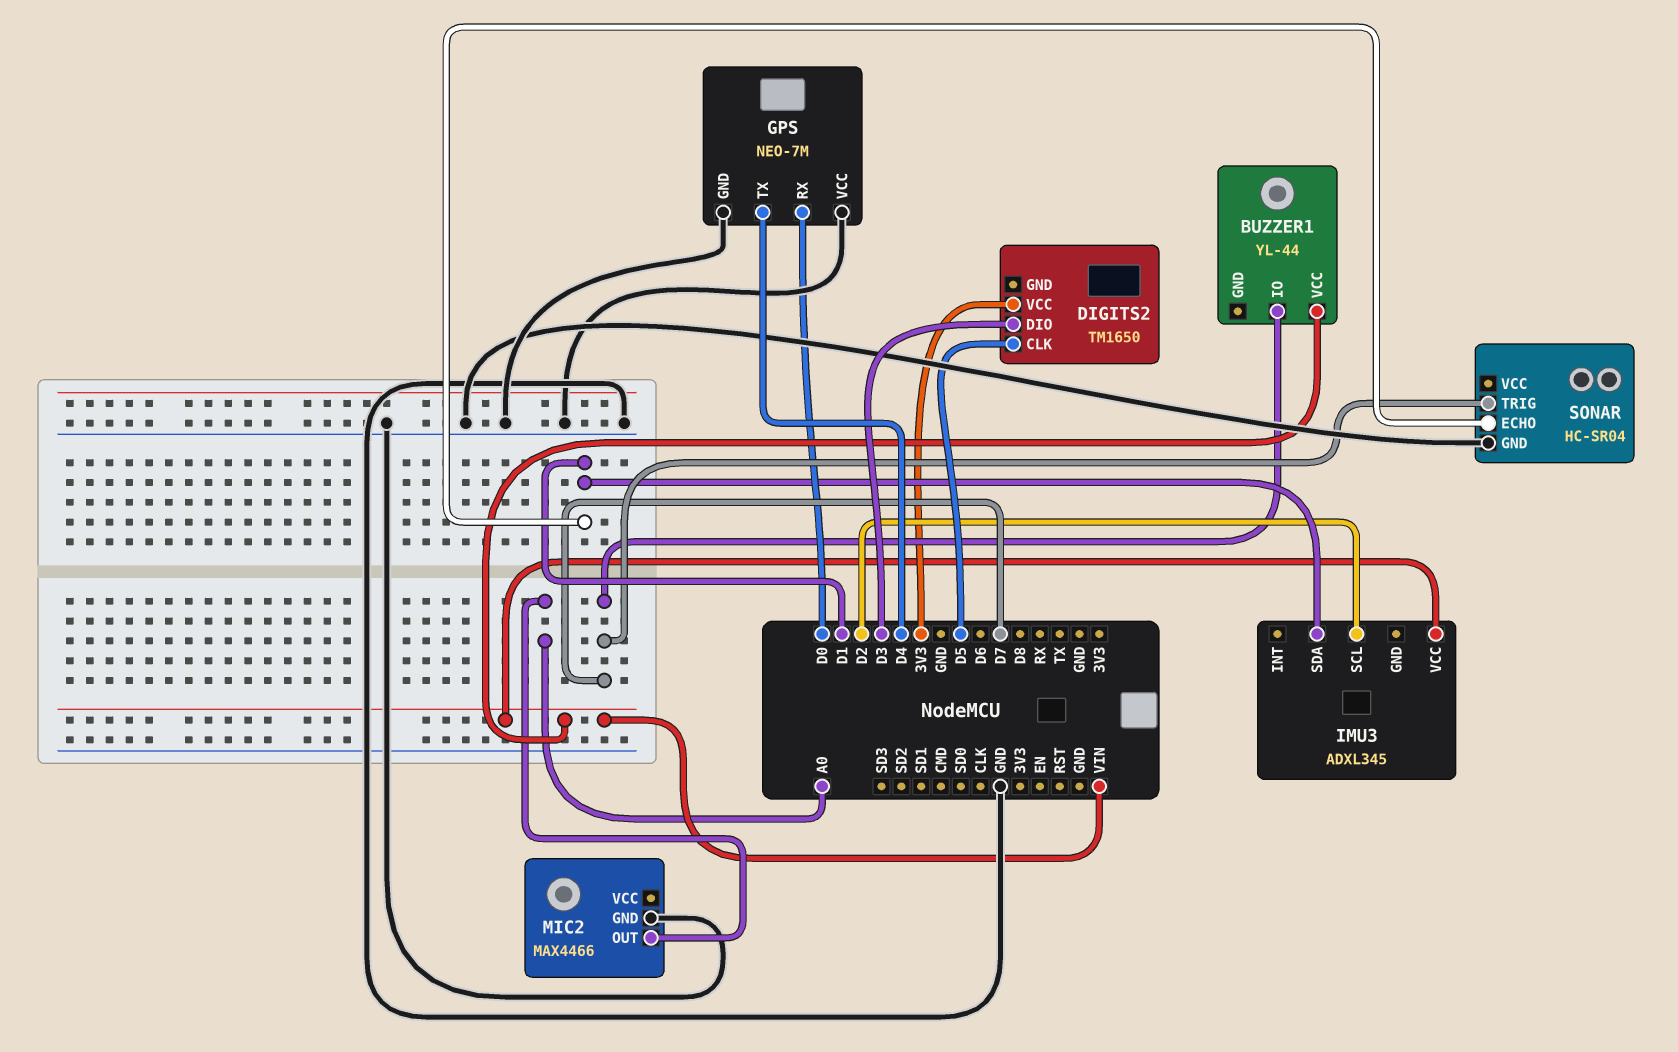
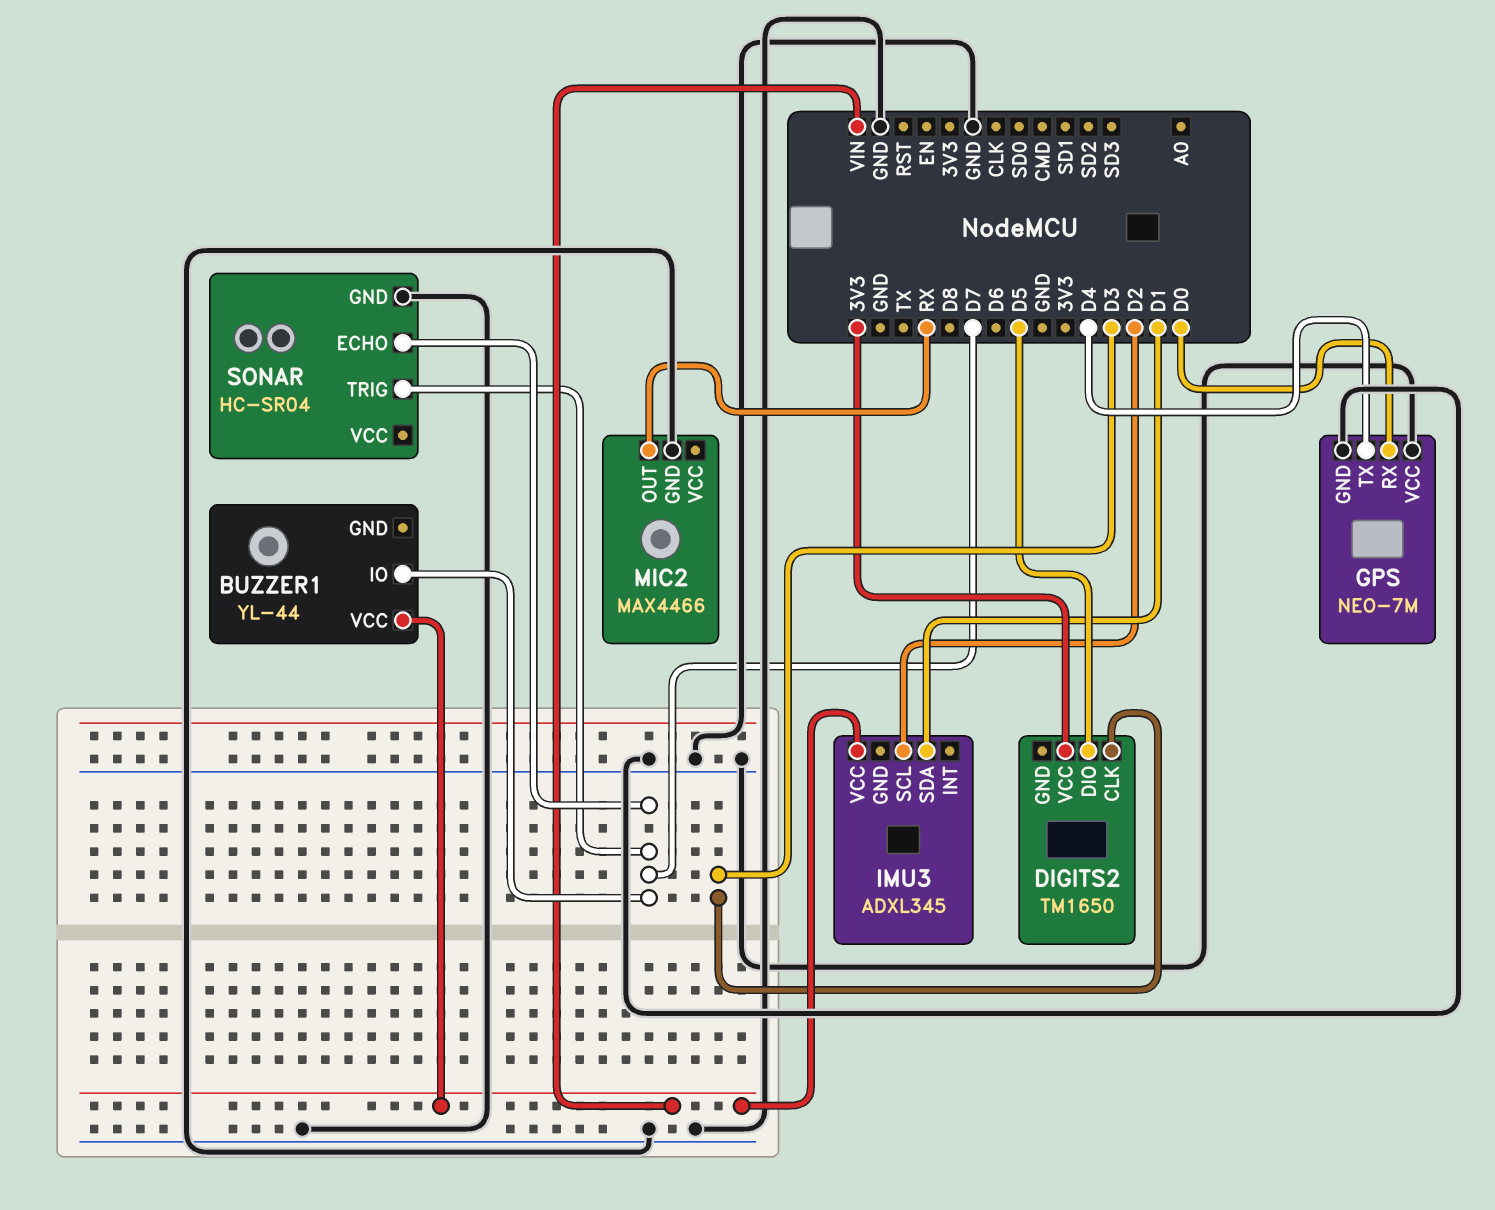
DIGITS2 pin CLK: D5 -> D3
DIGITS2 pin DIO: D3 -> D5
MIC2 pin OUT: A0 -> RX
SONAR pin ECHO: D1 -> D7

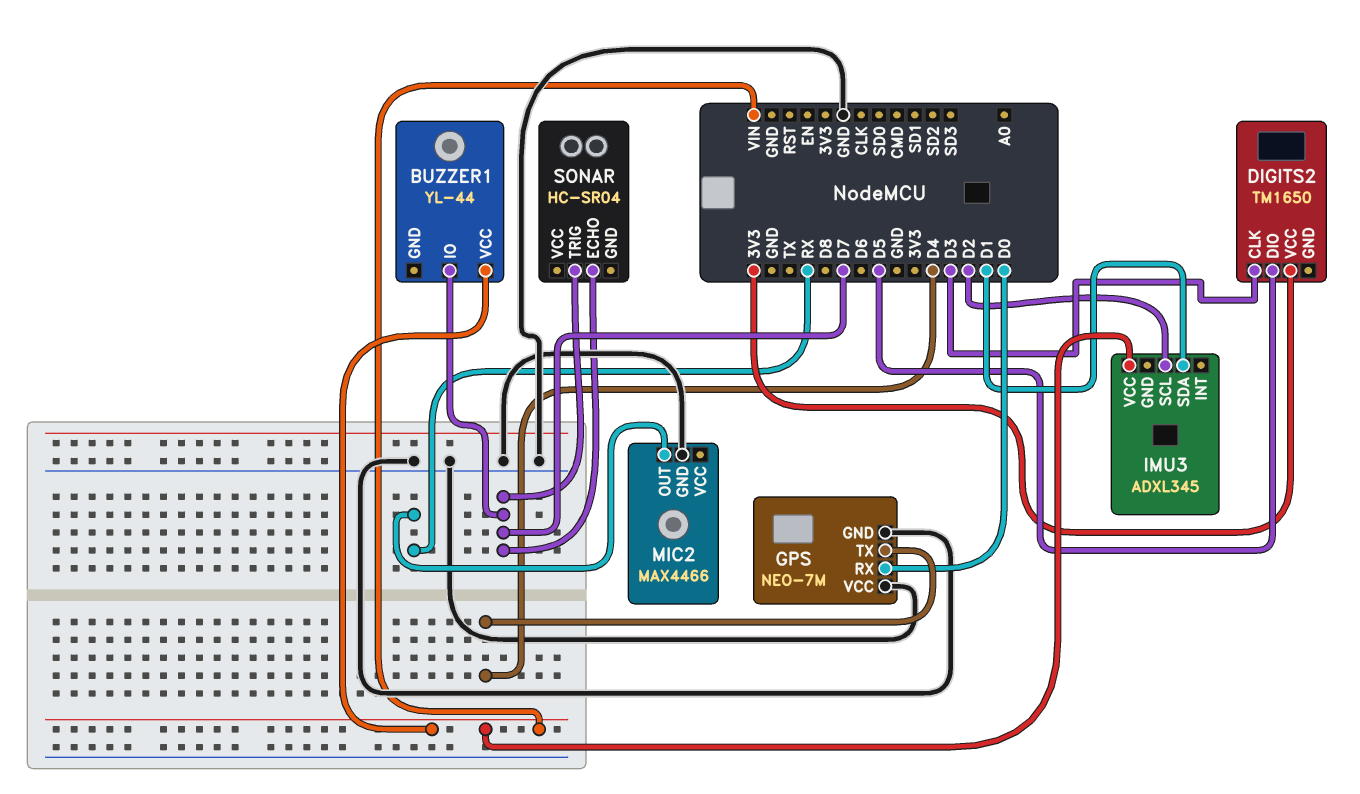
SONAR pin GND: GND -> none

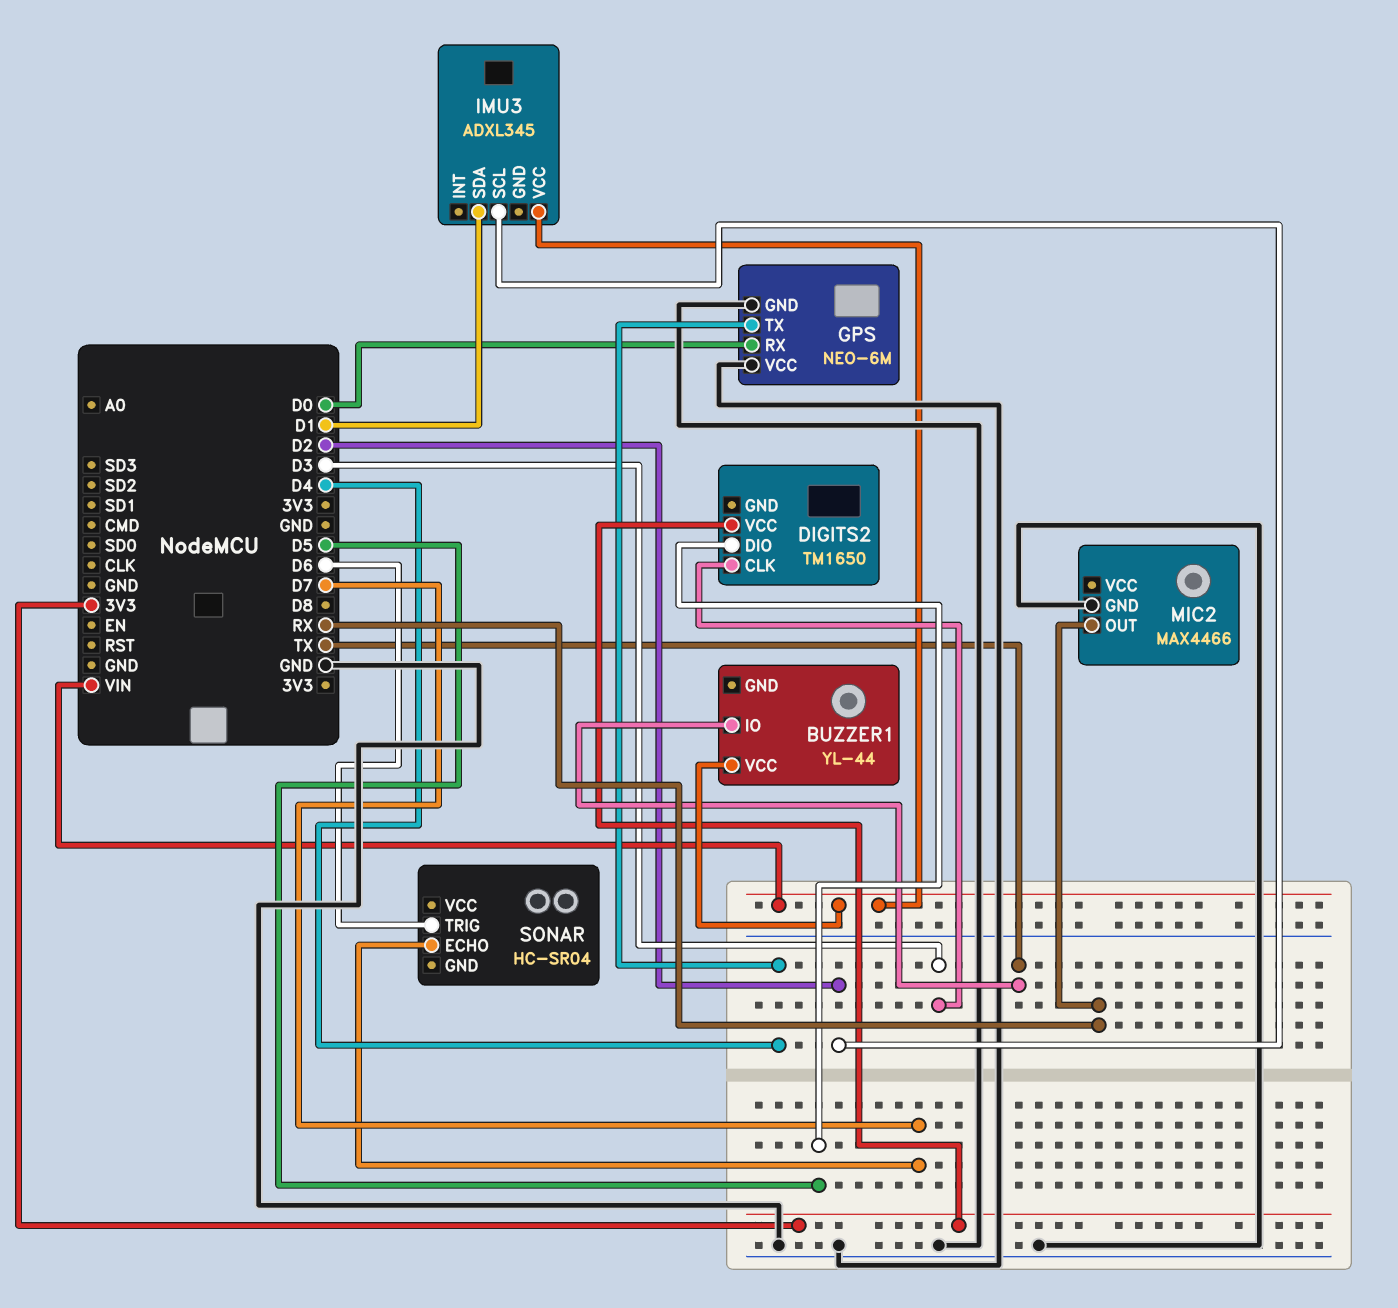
BUZZER1 pin IO: D7 -> TX
GPS: NEO-7M -> NEO-6M
SONAR pin TRIG: D7 -> D6

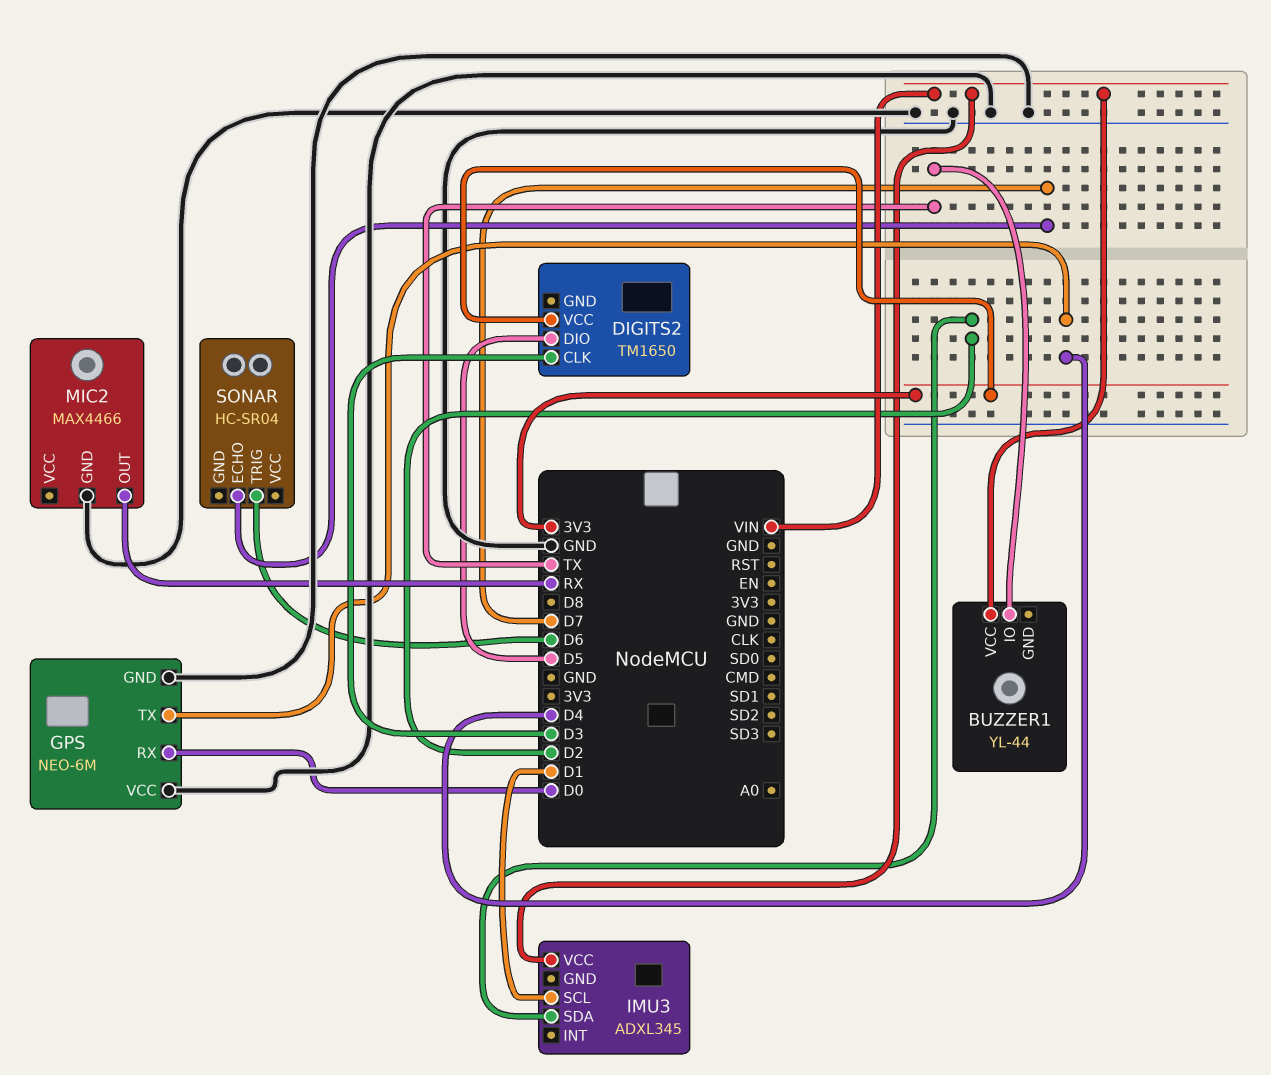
IMU3 pin SCL: D2 -> D1
IMU3 pin SDA: D1 -> D2

